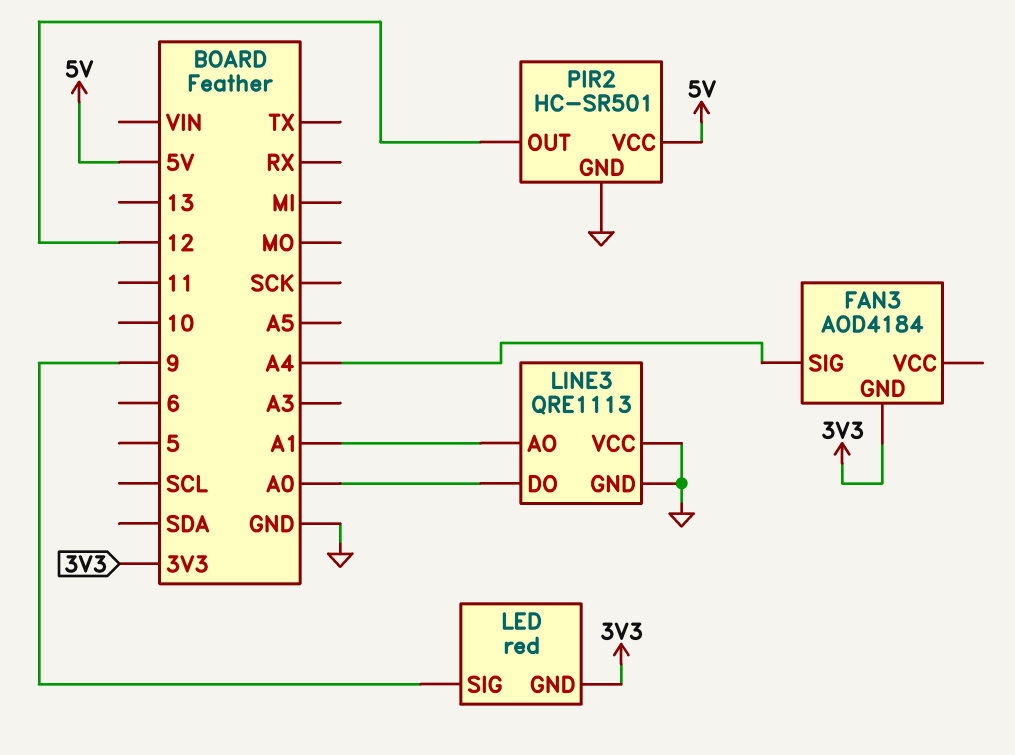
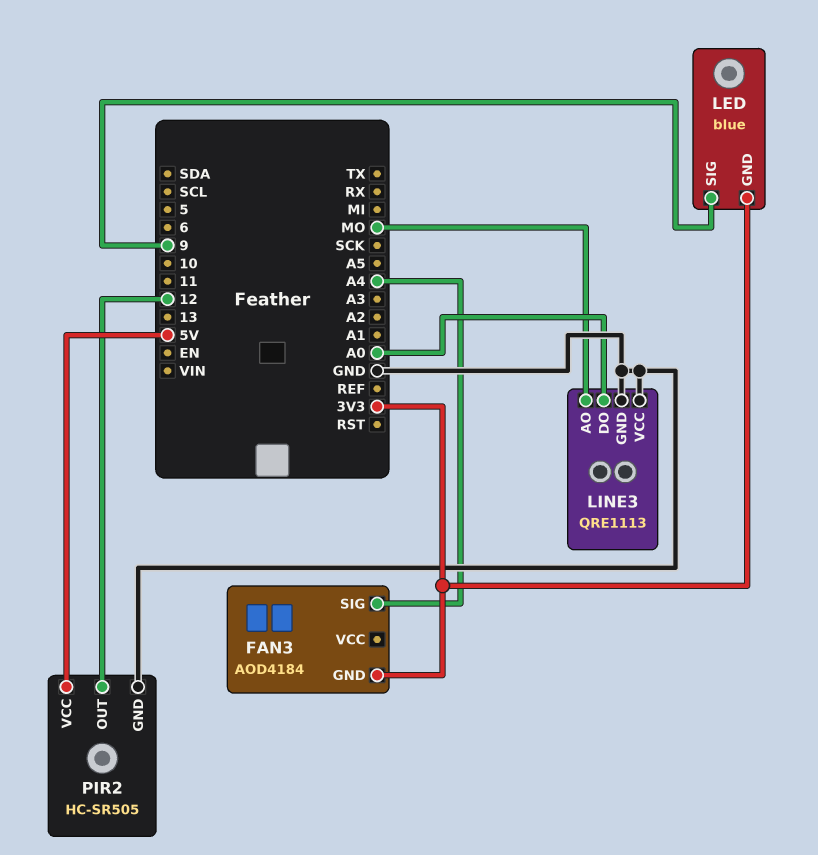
LED: red -> blue
LINE3 pin AO: A1 -> MO
PIR2: HC-SR501 -> HC-SR505

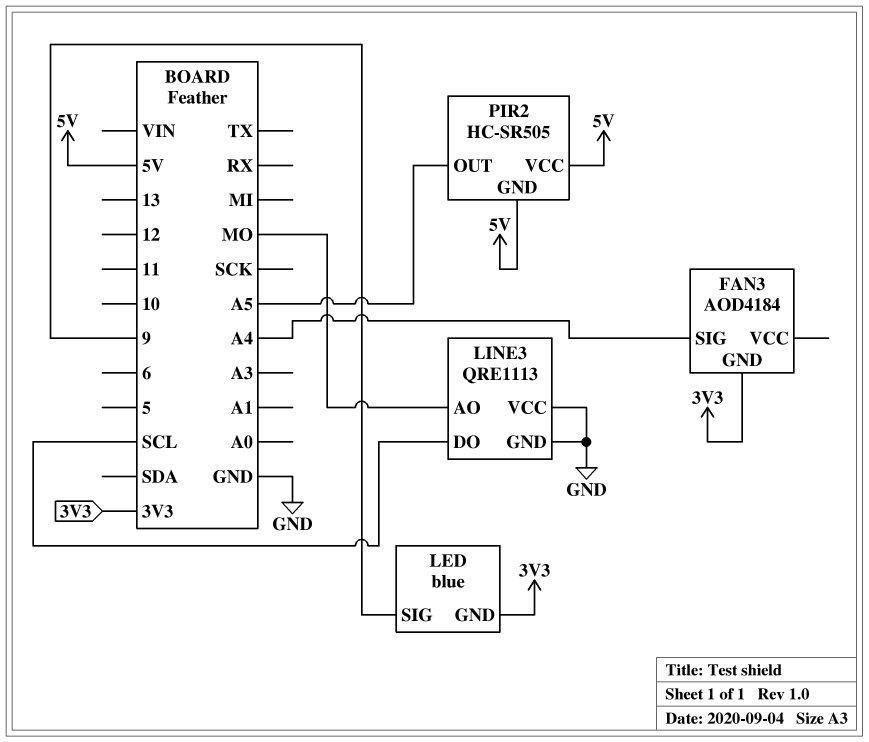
LINE3 pin DO: A0 -> SCL
PIR2 pin GND: GND -> 5V
PIR2 pin OUT: 12 -> A5

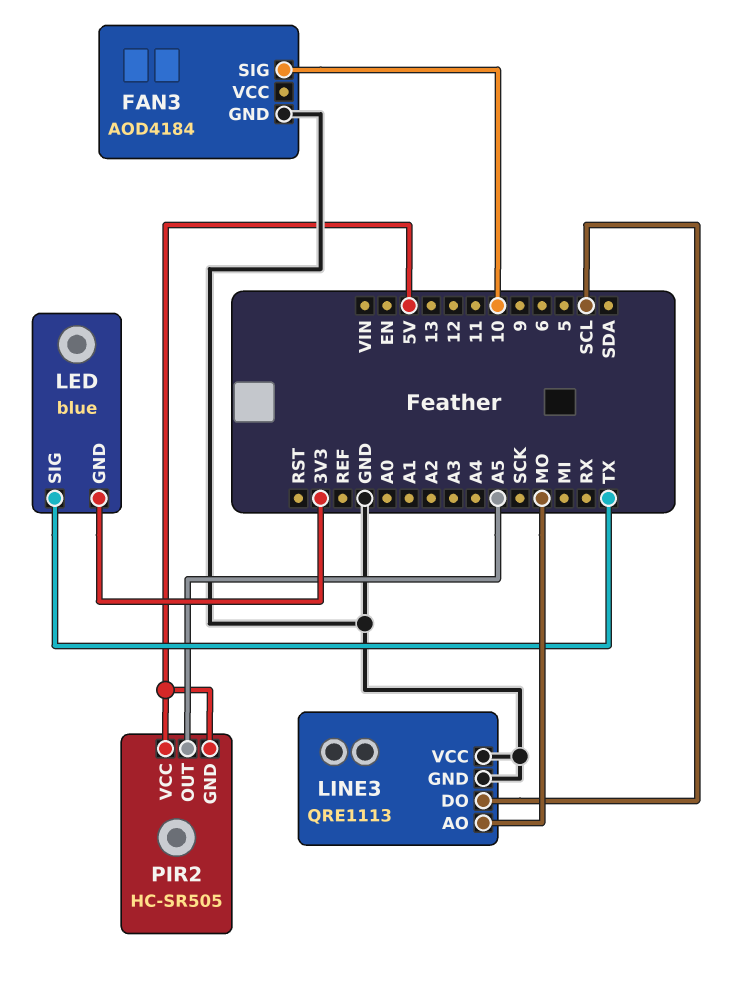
FAN3 pin GND: 3V3 -> GND
FAN3 pin SIG: A4 -> 10
LED pin SIG: 9 -> TX

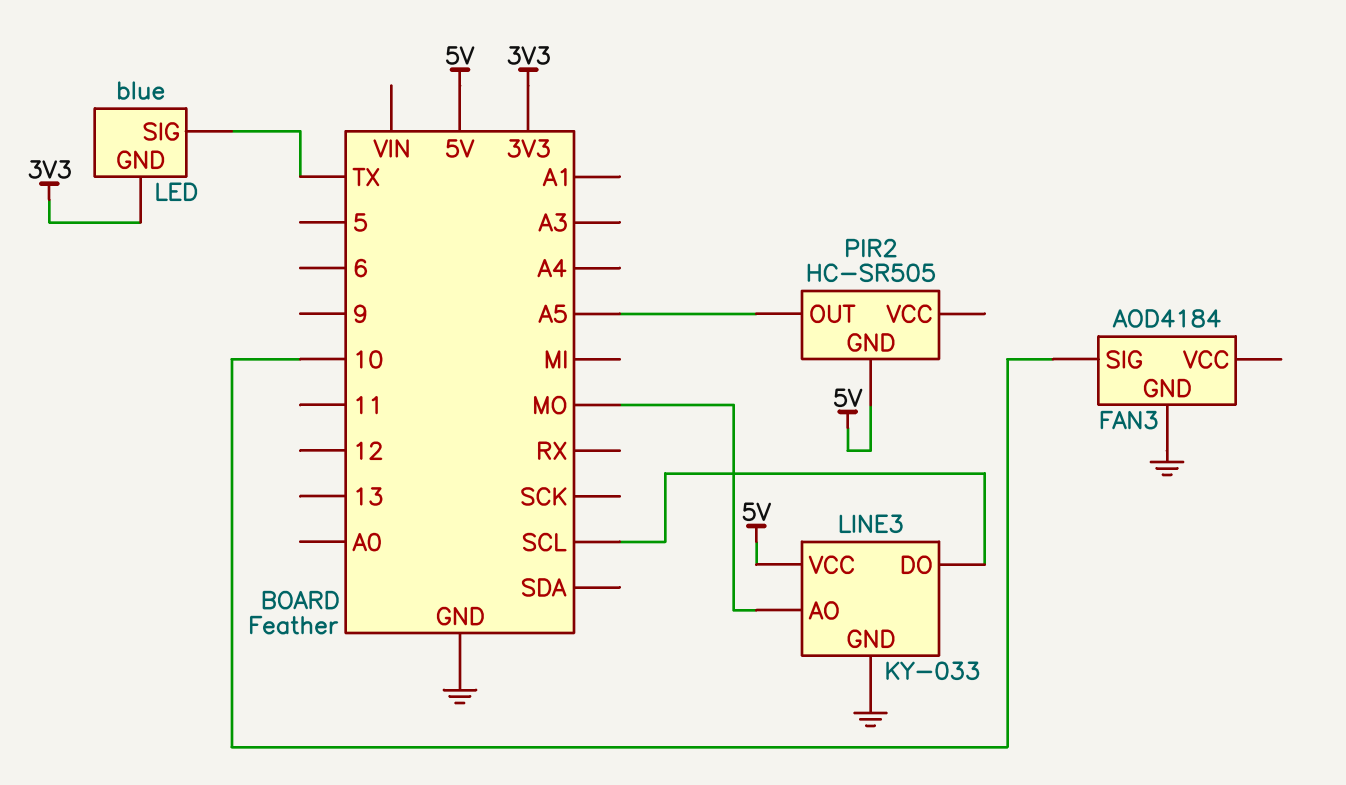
LINE3: QRE1113 -> KY-033
LINE3 pin VCC: GND -> 5V
PIR2 pin VCC: 5V -> none

